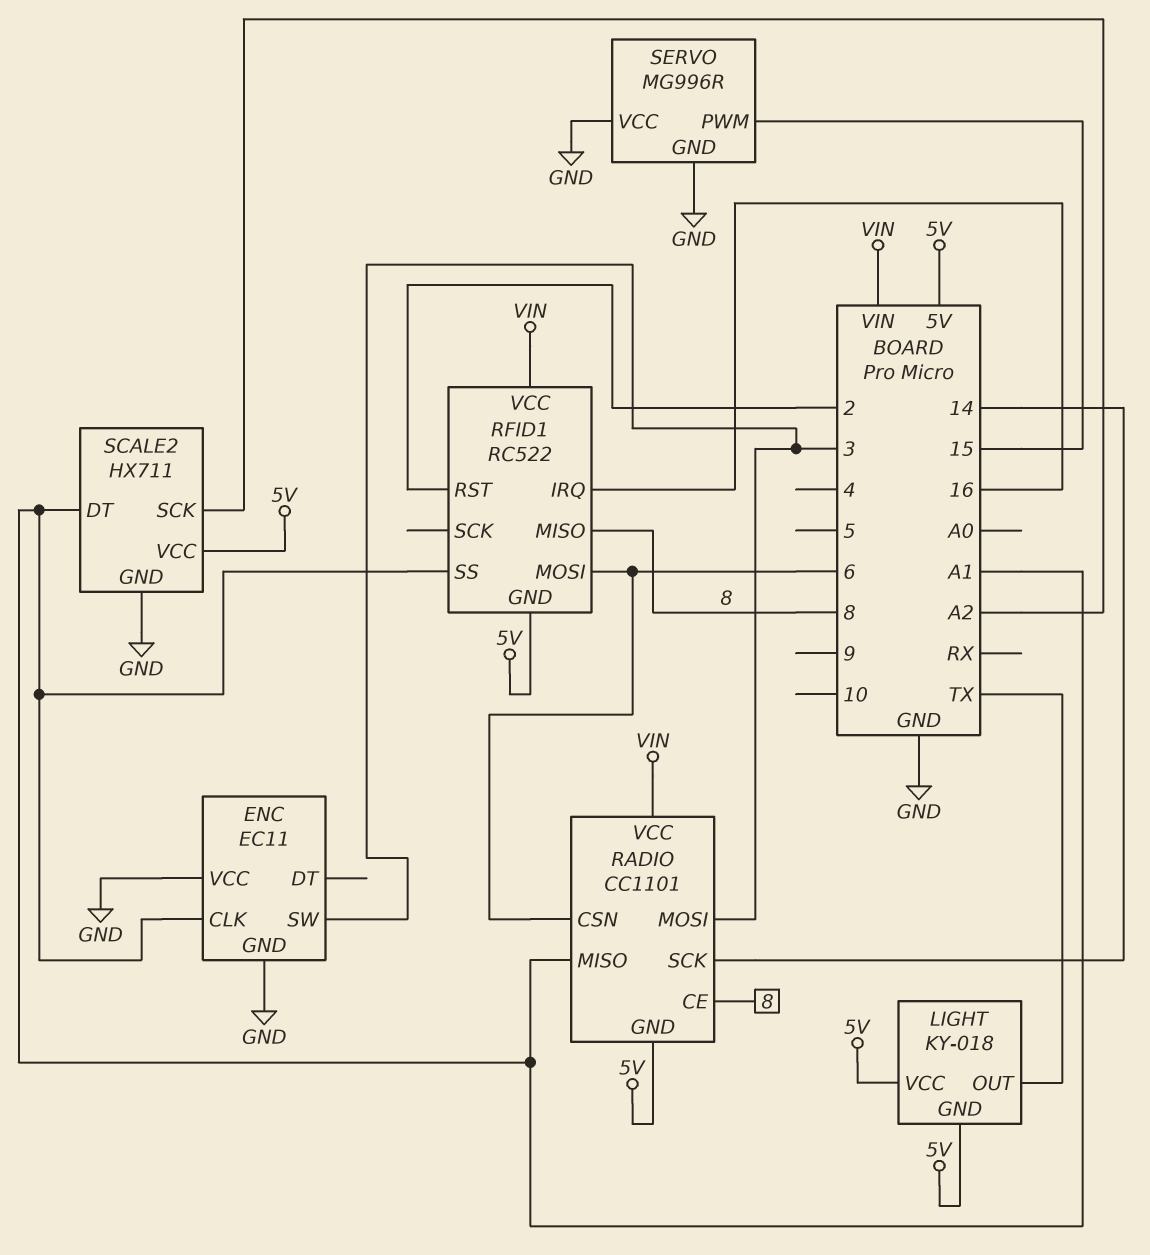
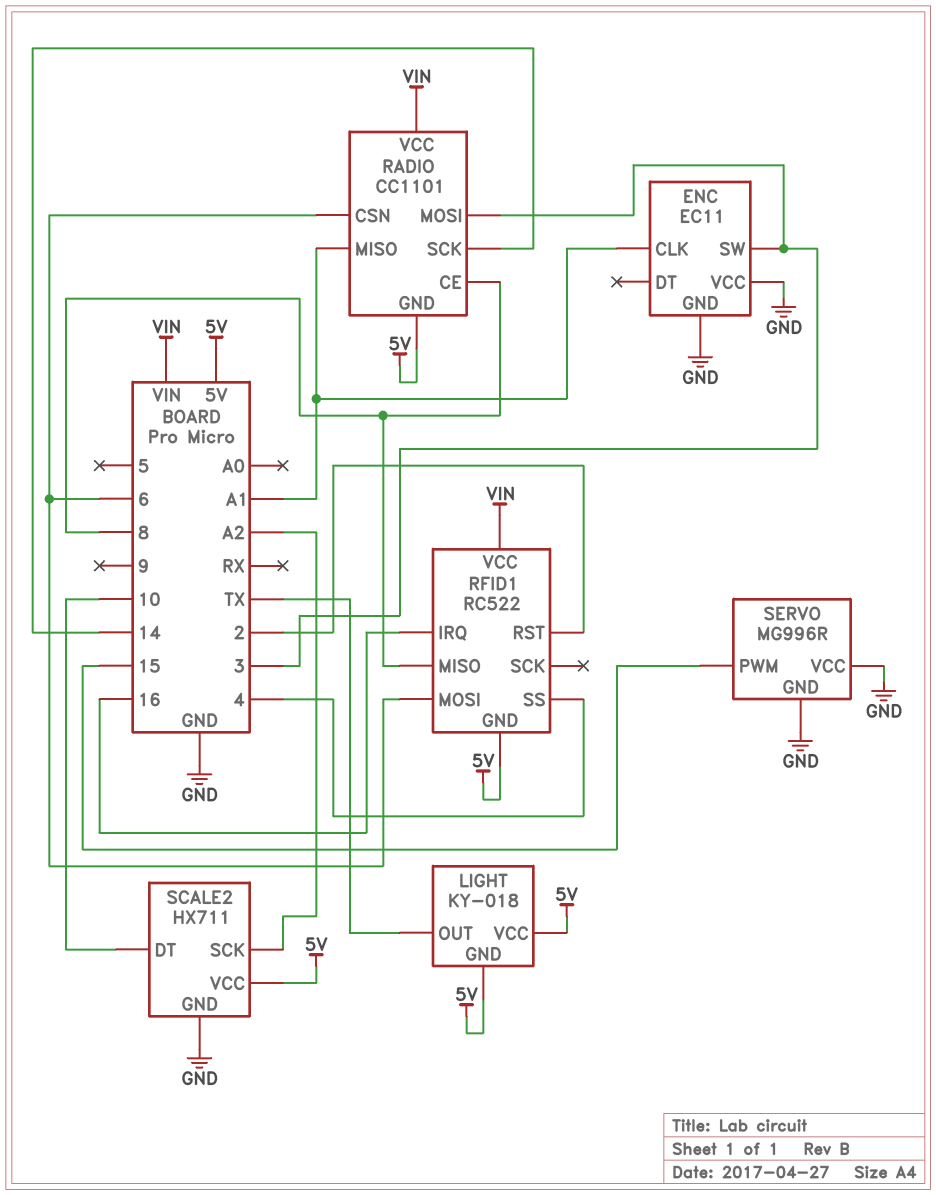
RFID1 pin SS: A1 -> 4
SCALE2 pin DT: A1 -> 10

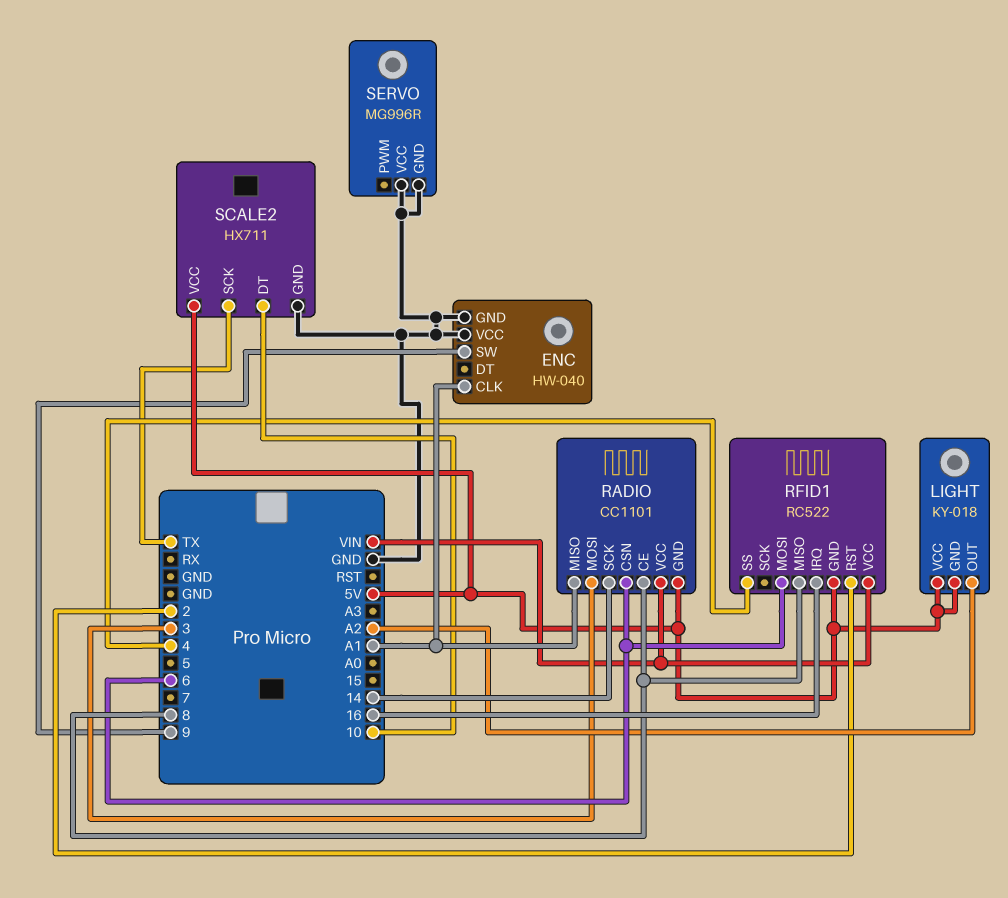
ENC: EC11 -> HW-040
ENC pin SW: 3 -> 9
LIGHT pin OUT: TX -> A2
SCALE2 pin SCK: A2 -> TX
SERVO pin PWM: 15 -> none

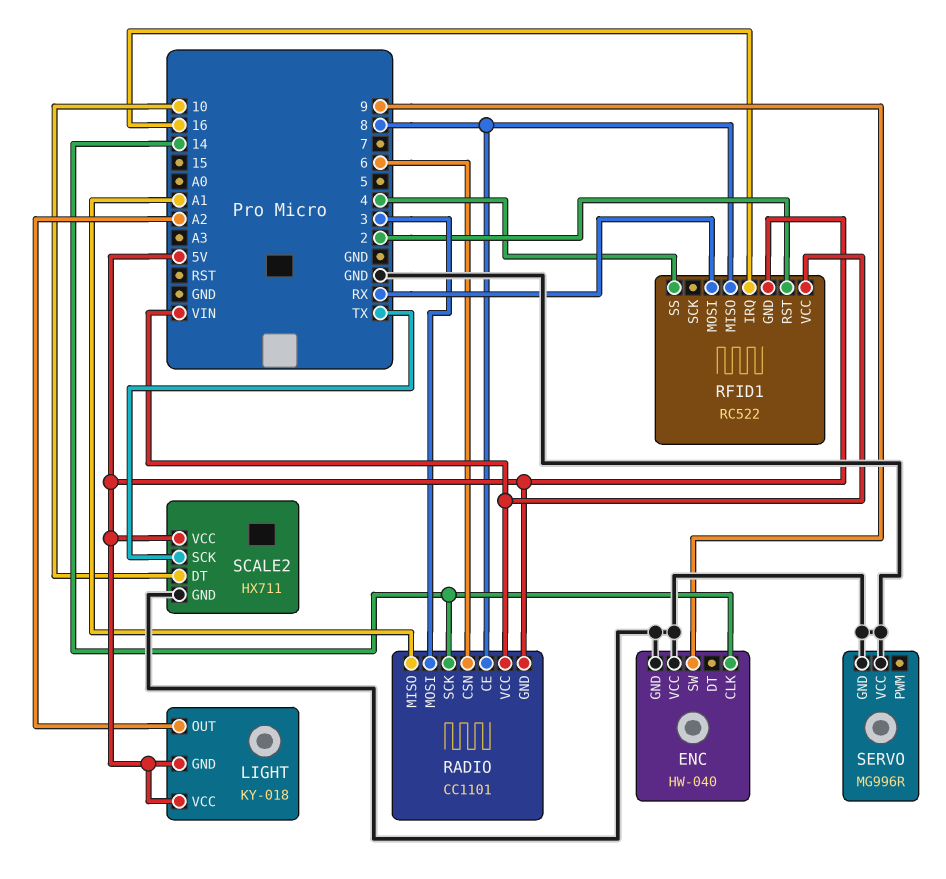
ENC pin CLK: A1 -> 14
RFID1 pin MOSI: 6 -> RX

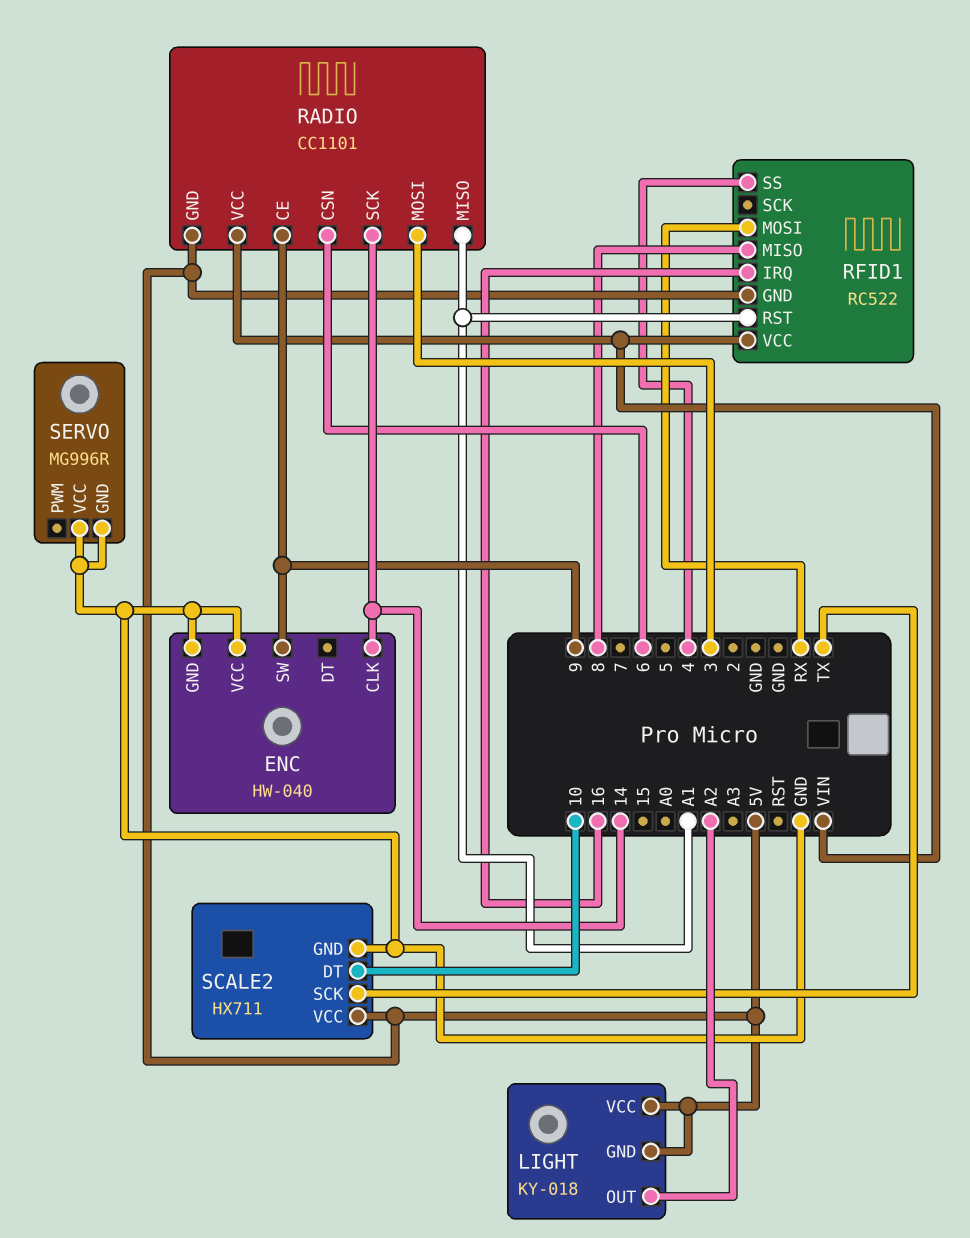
RADIO pin CE: 8 -> 9
RFID1 pin RST: 2 -> A1

